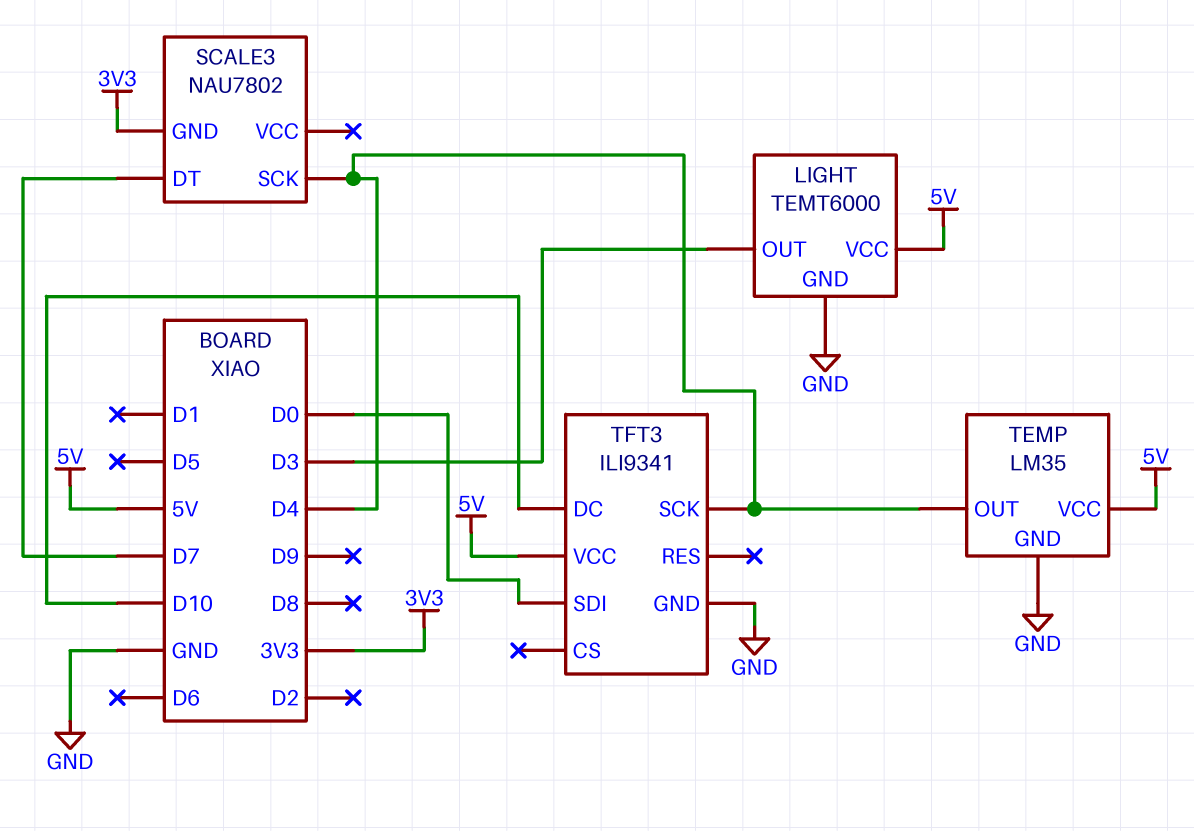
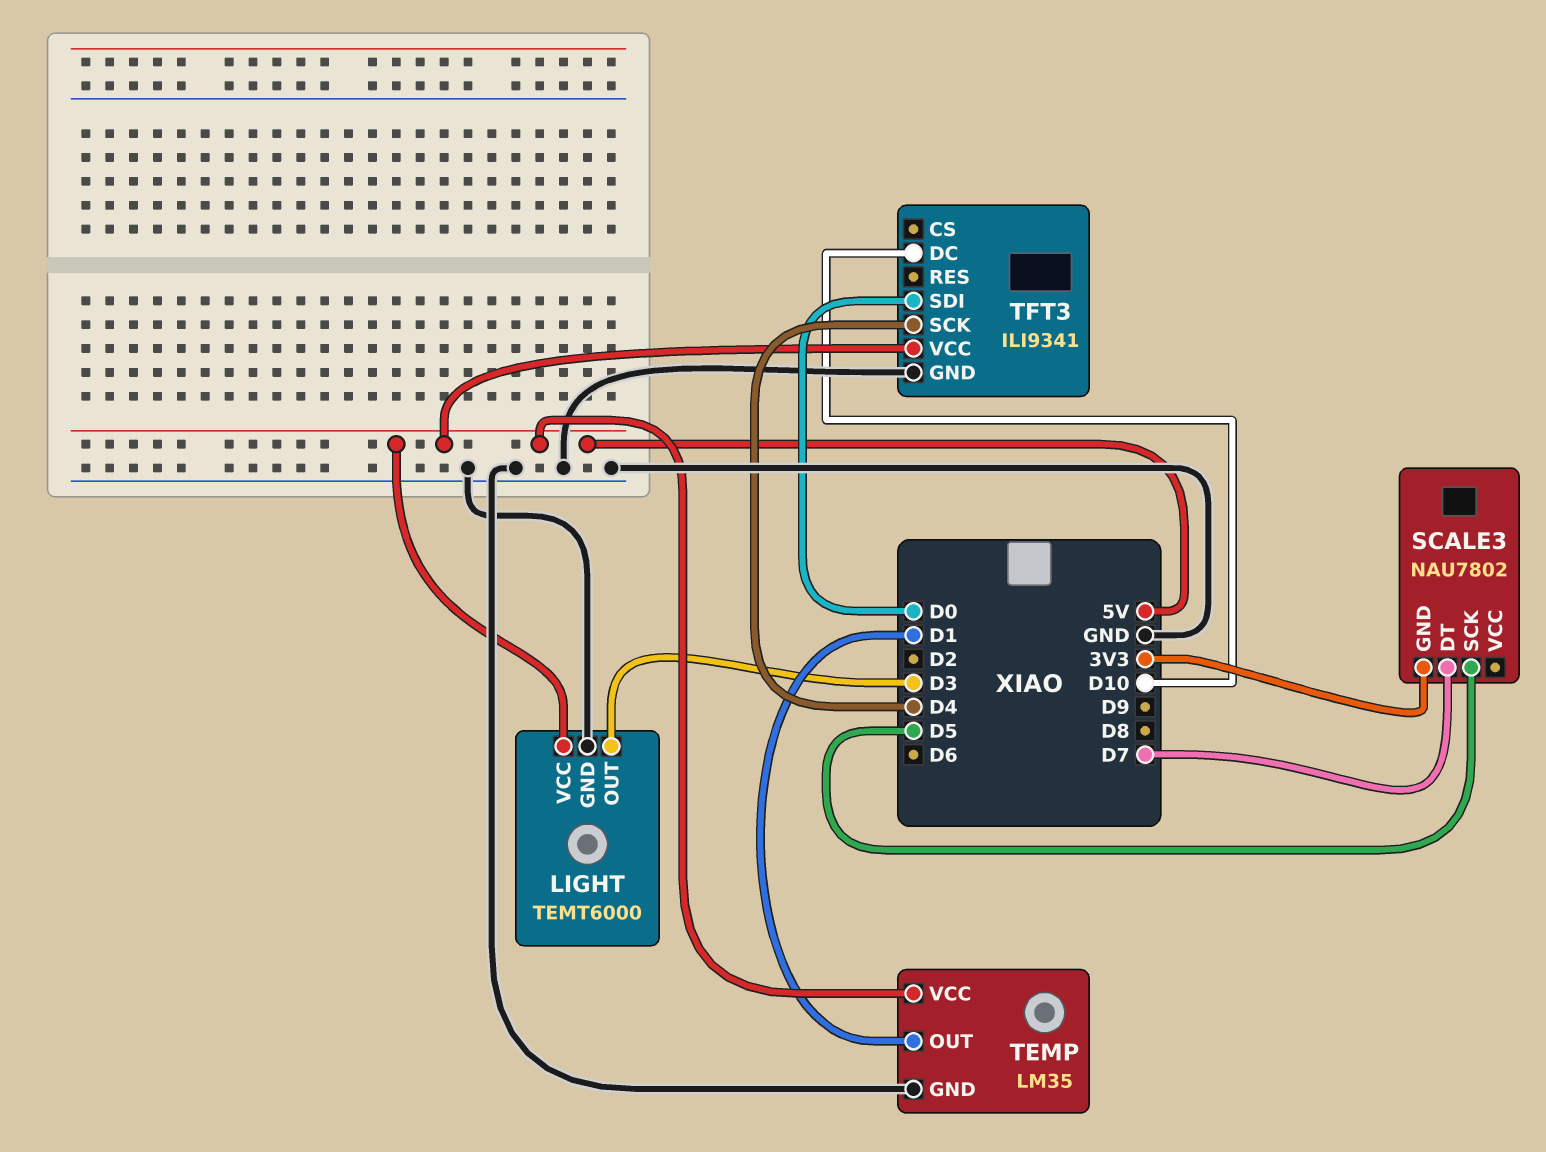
SCALE3 pin SCK: D4 -> D5
TEMP pin OUT: D4 -> D1

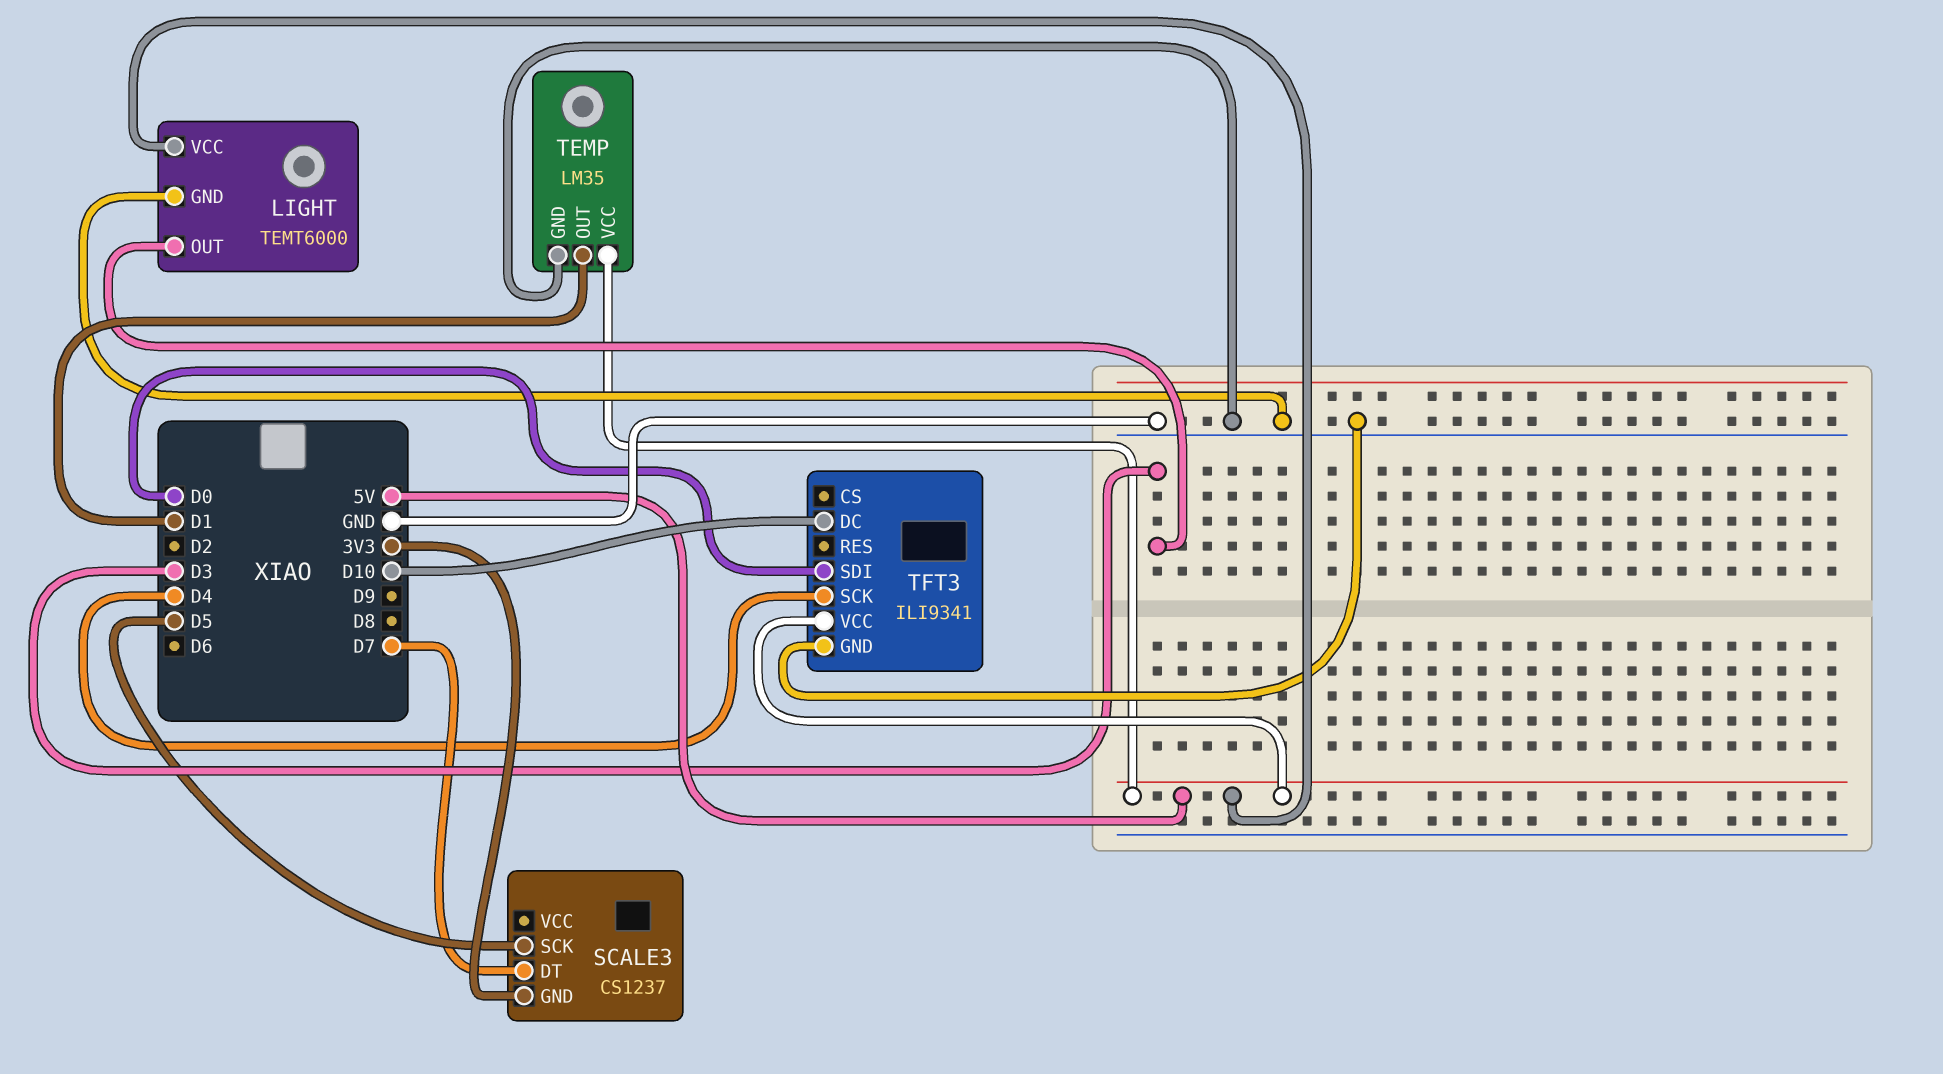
SCALE3: NAU7802 -> CS1237

